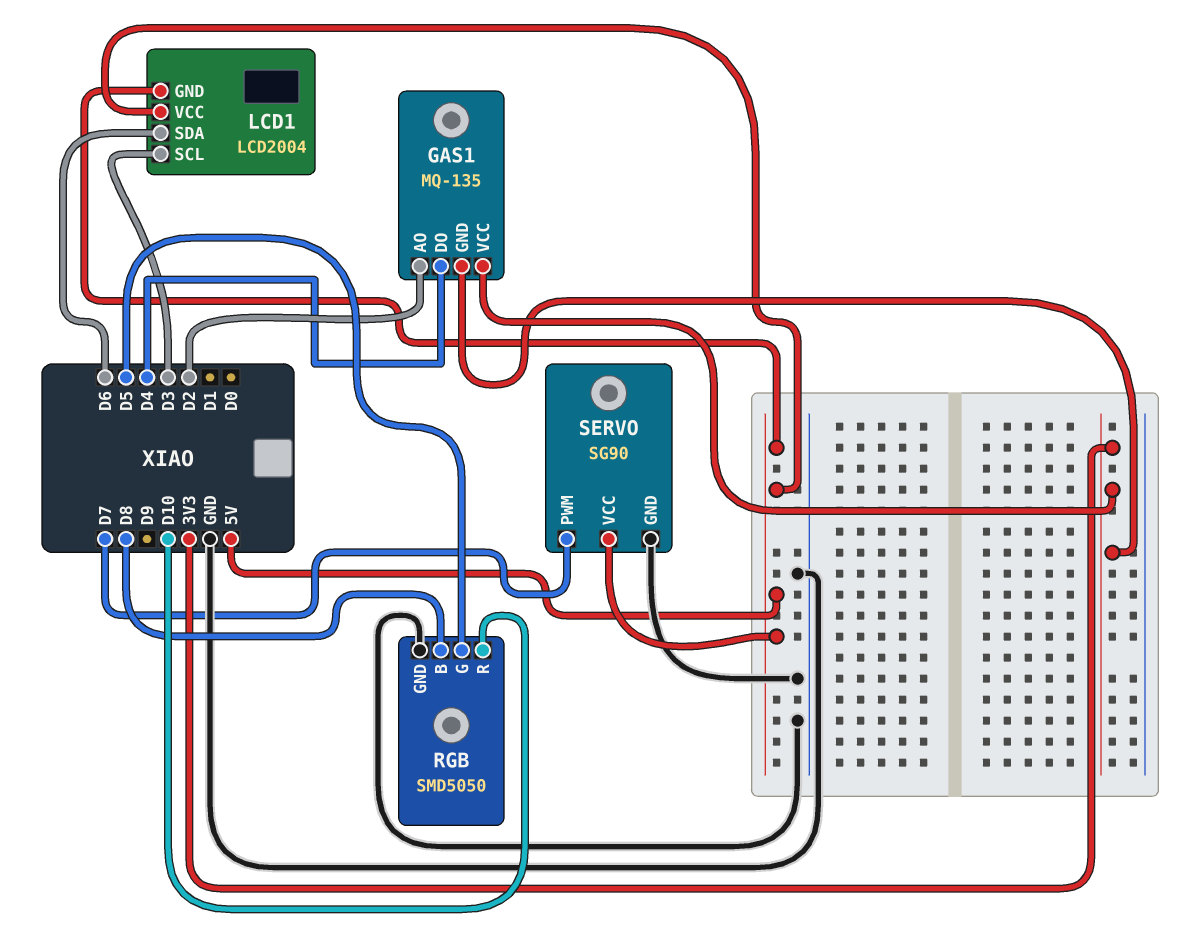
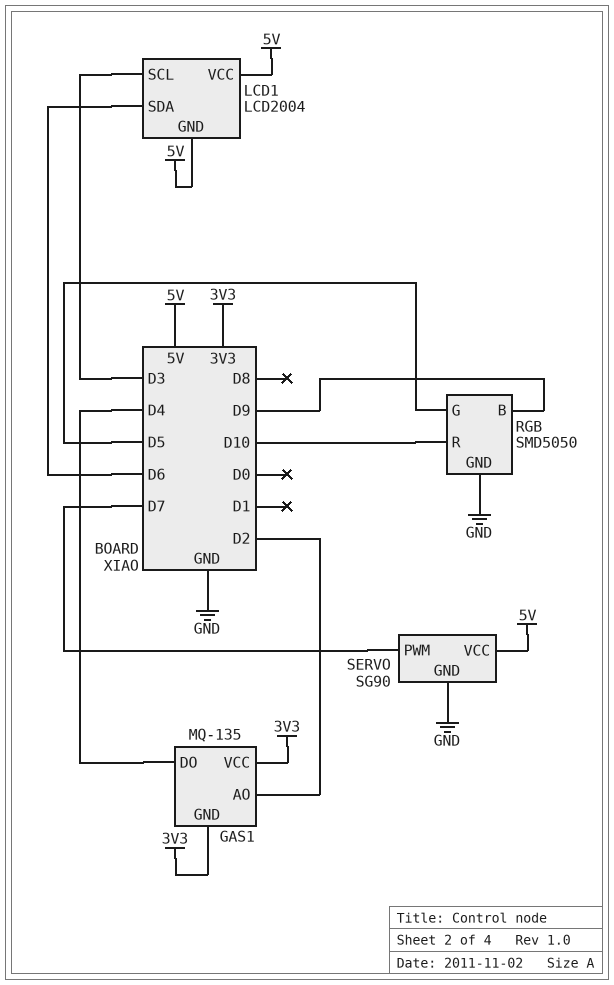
RGB pin B: D8 -> D9

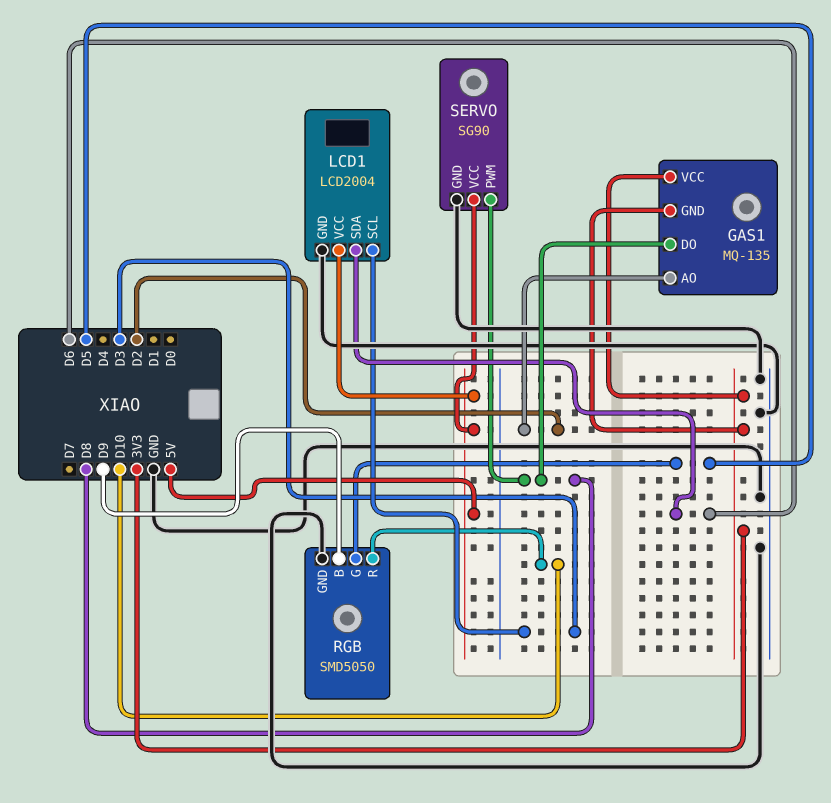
GAS1 pin DO: D4 -> D8
LCD1 pin GND: 5V -> GND
SERVO pin PWM: D7 -> D8

